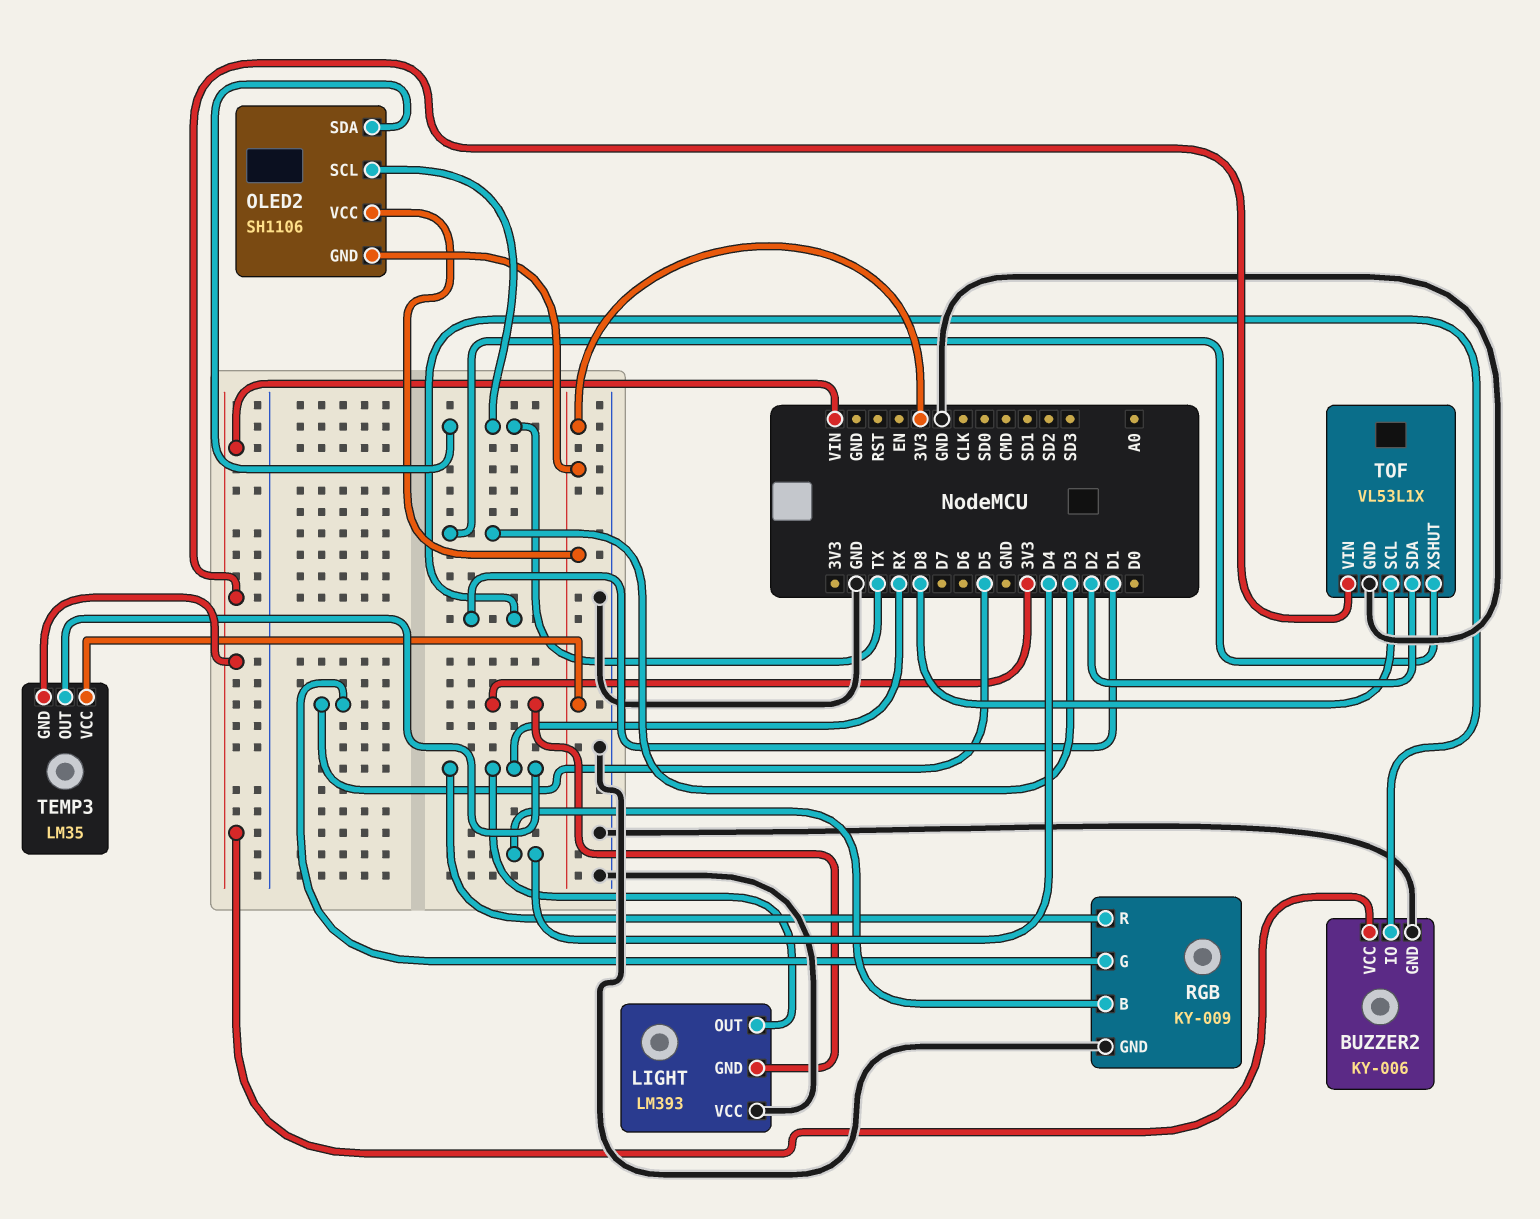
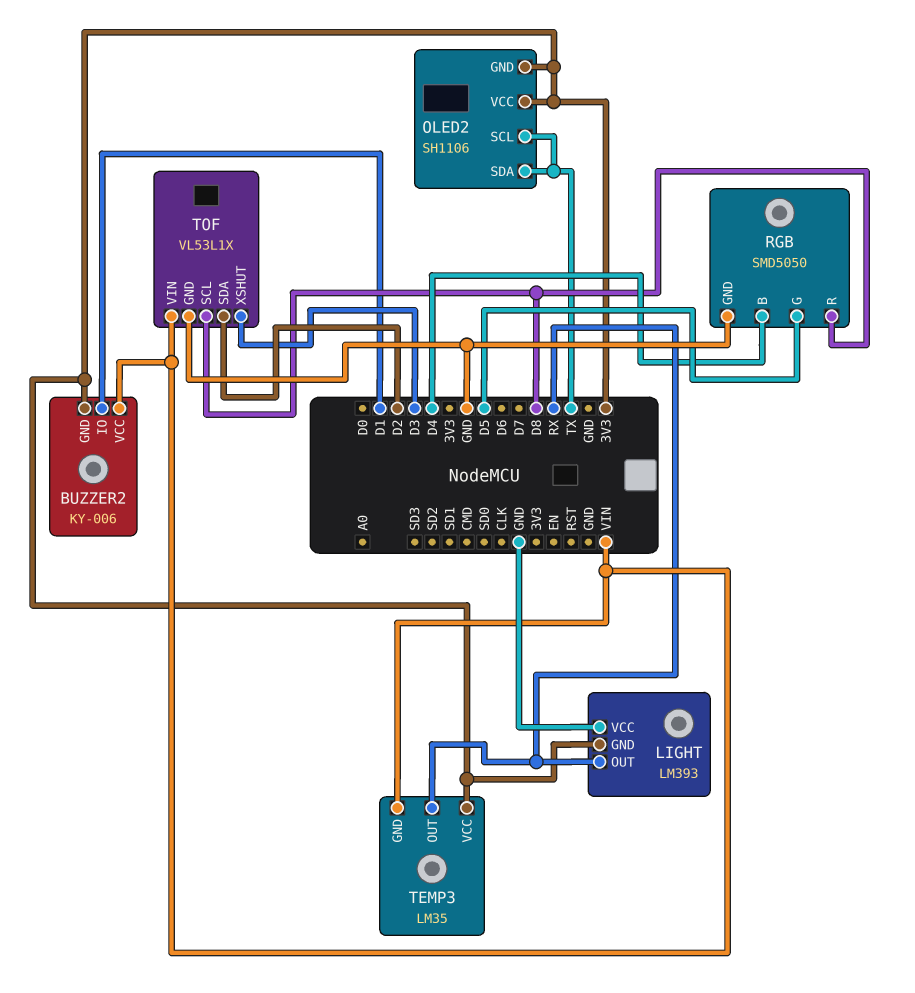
BUZZER2 pin GND: GND -> 3V3
RGB: KY-009 -> SMD5050
RGB pin R: RX -> D8

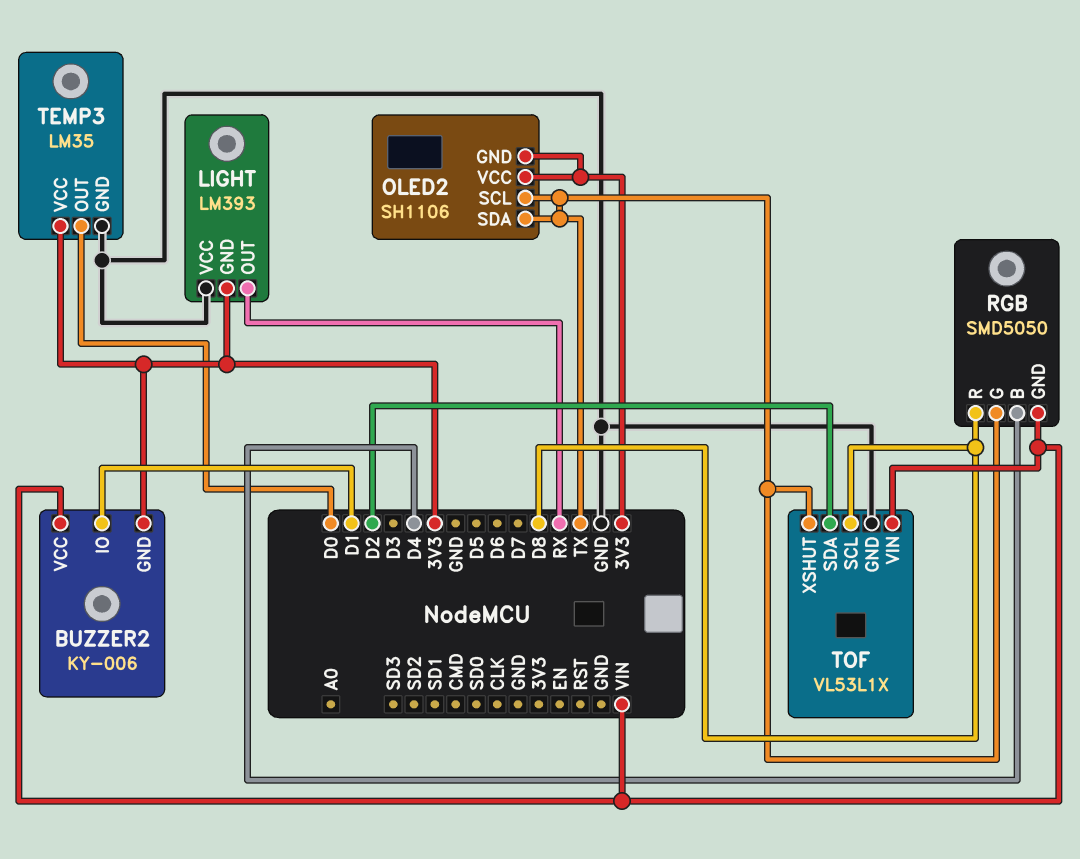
RGB pin G: D5 -> TX
RGB pin GND: GND -> VIN
TEMP3 pin GND: VIN -> GND
TEMP3 pin OUT: RX -> D0
TOF pin XSHUT: D3 -> TX

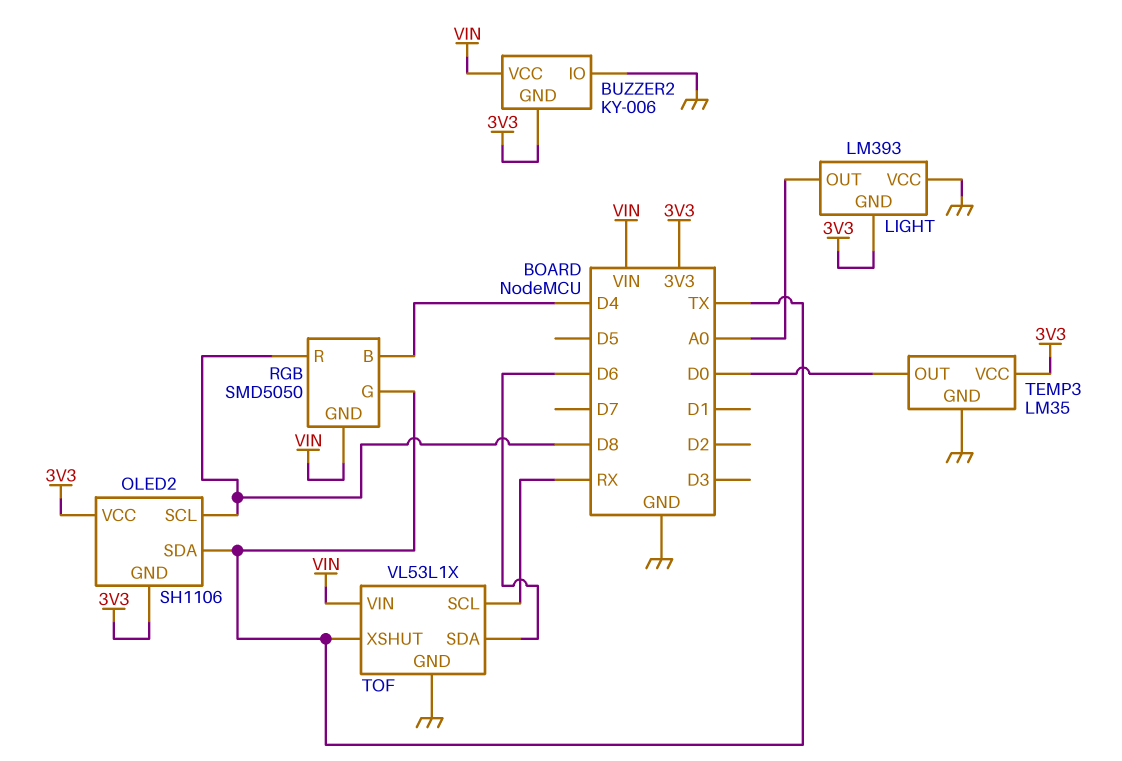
BUZZER2 pin IO: D1 -> GND
LIGHT pin OUT: RX -> A0
OLED2 pin SCL: TX -> D8
TOF pin SCL: D8 -> RX
TOF pin SDA: D2 -> D6

